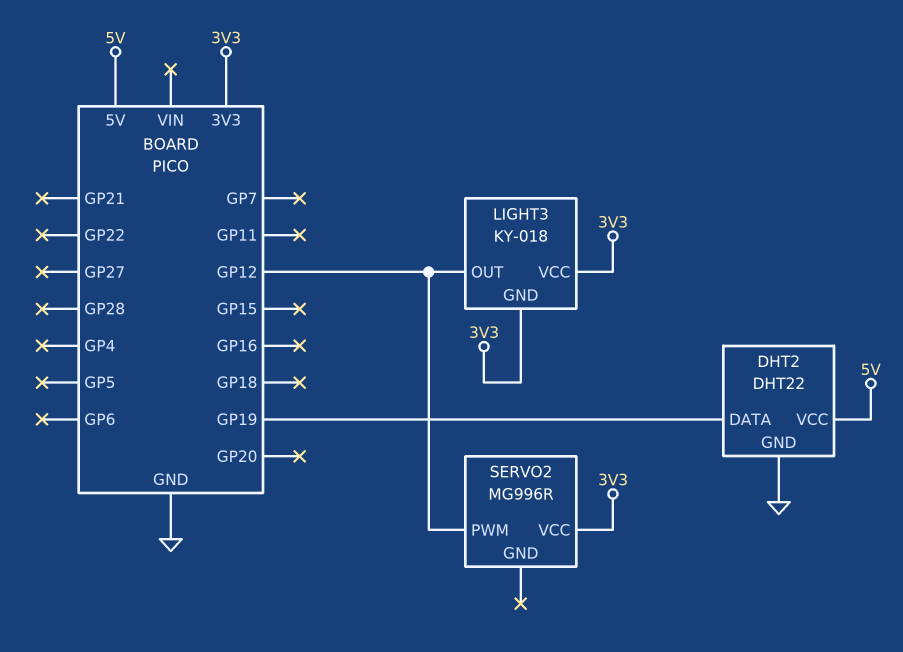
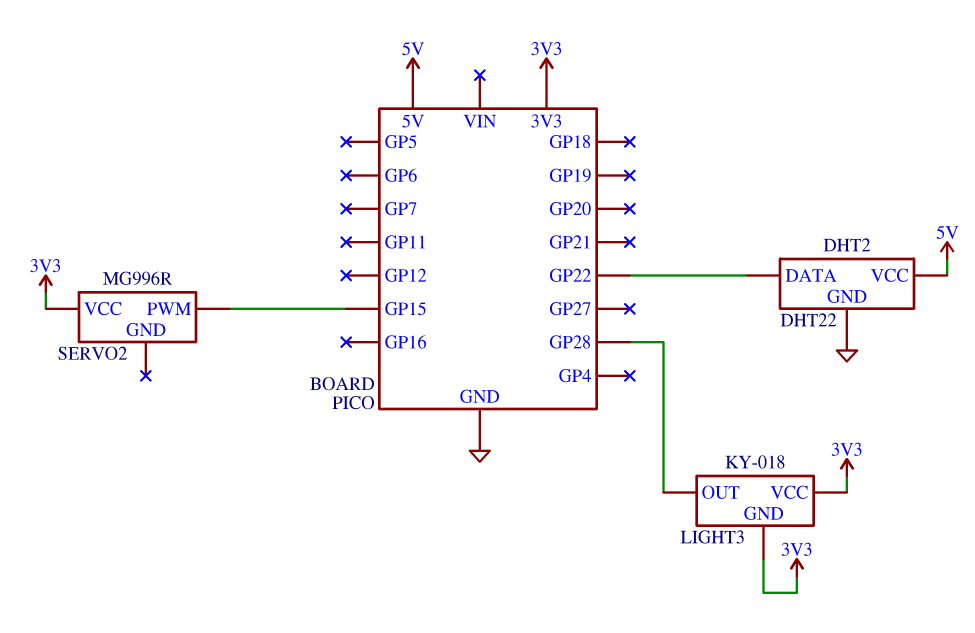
DHT2 pin DATA: GP19 -> GP22
LIGHT3 pin OUT: GP12 -> GP28
SERVO2 pin PWM: GP12 -> GP15

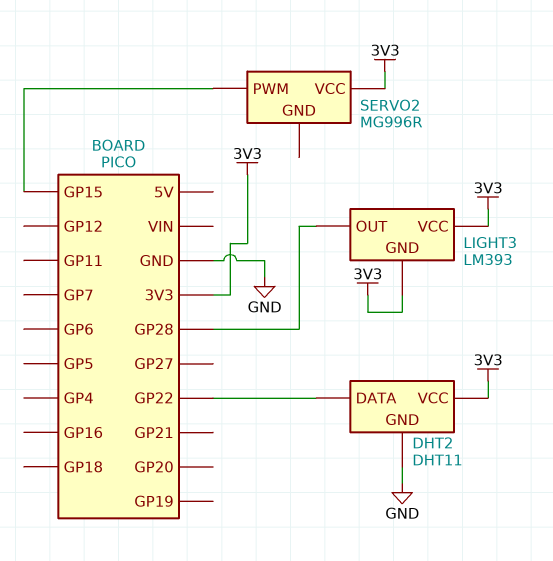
DHT2: DHT22 -> DHT11
DHT2 pin VCC: 5V -> 3V3
LIGHT3: KY-018 -> LM393

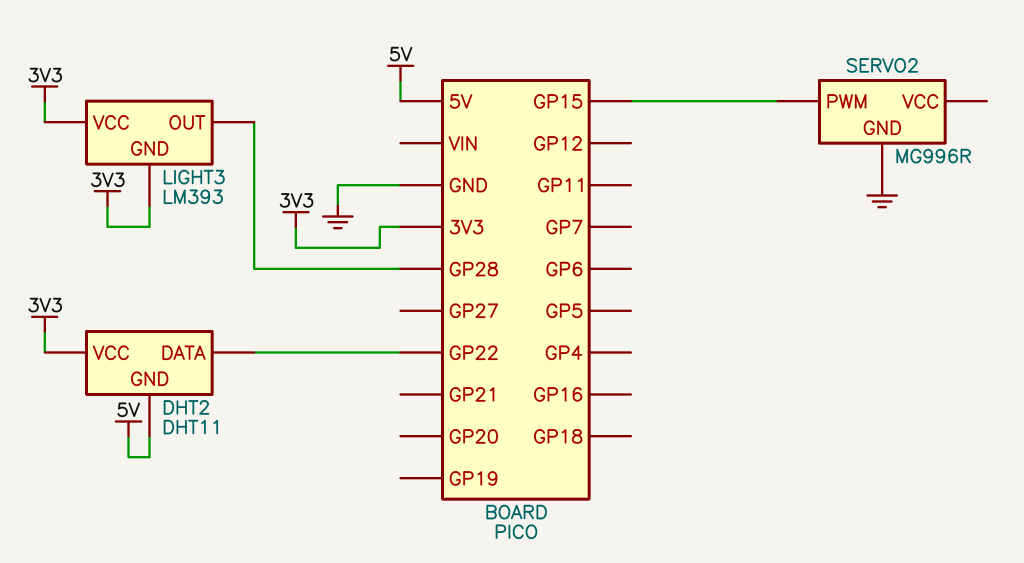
DHT2 pin GND: GND -> 5V
SERVO2 pin GND: none -> GND
SERVO2 pin VCC: 3V3 -> none

